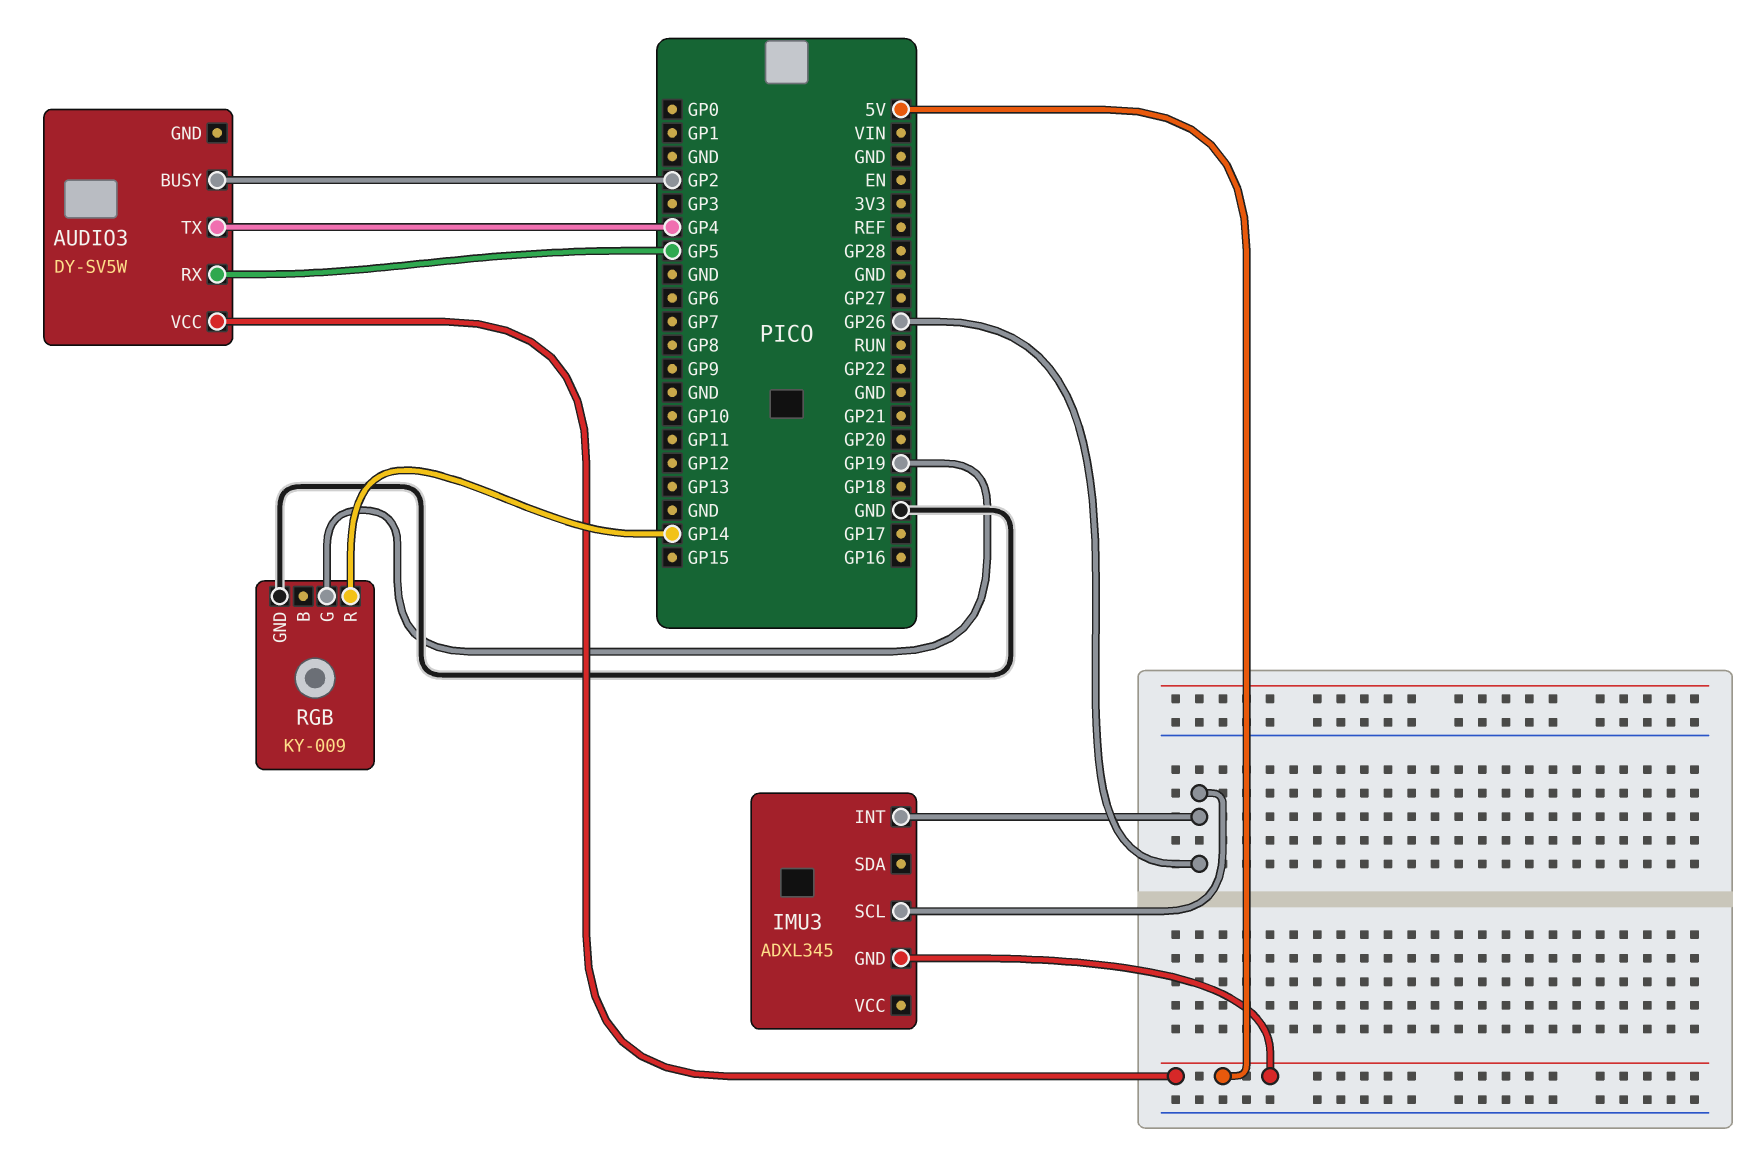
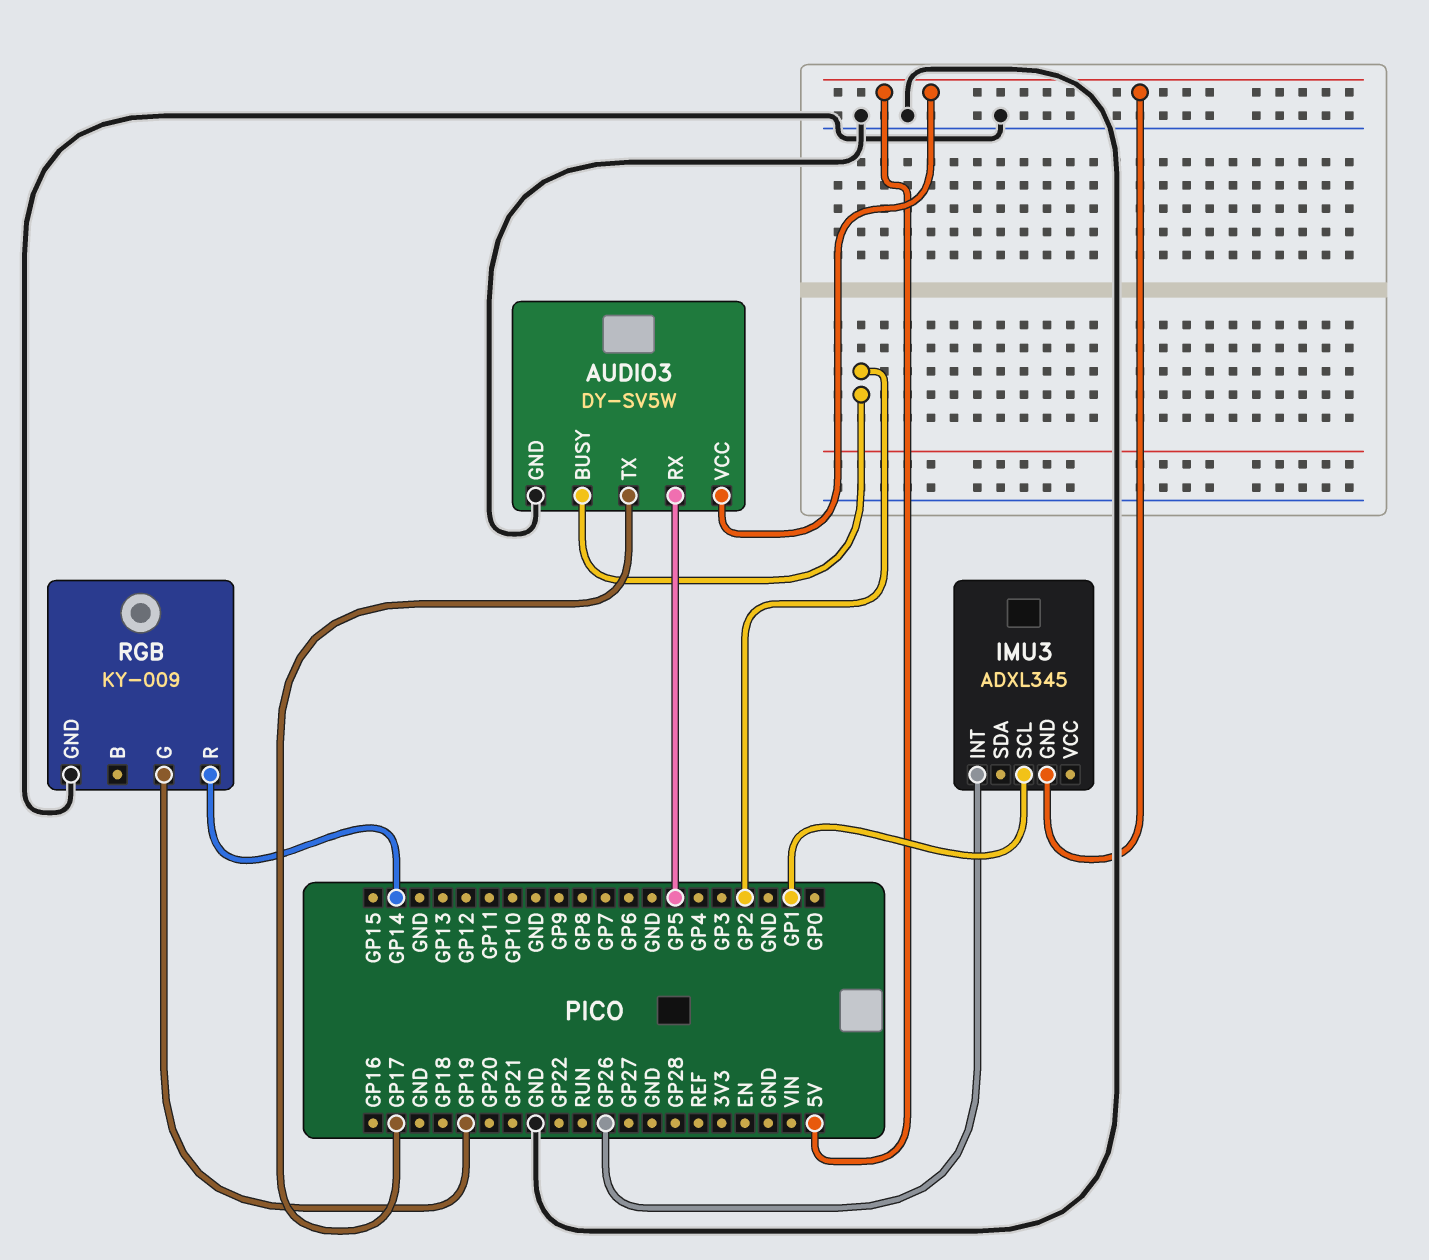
AUDIO3 pin GND: none -> GND
AUDIO3 pin TX: GP4 -> GP17
IMU3 pin SCL: GP26 -> GP1

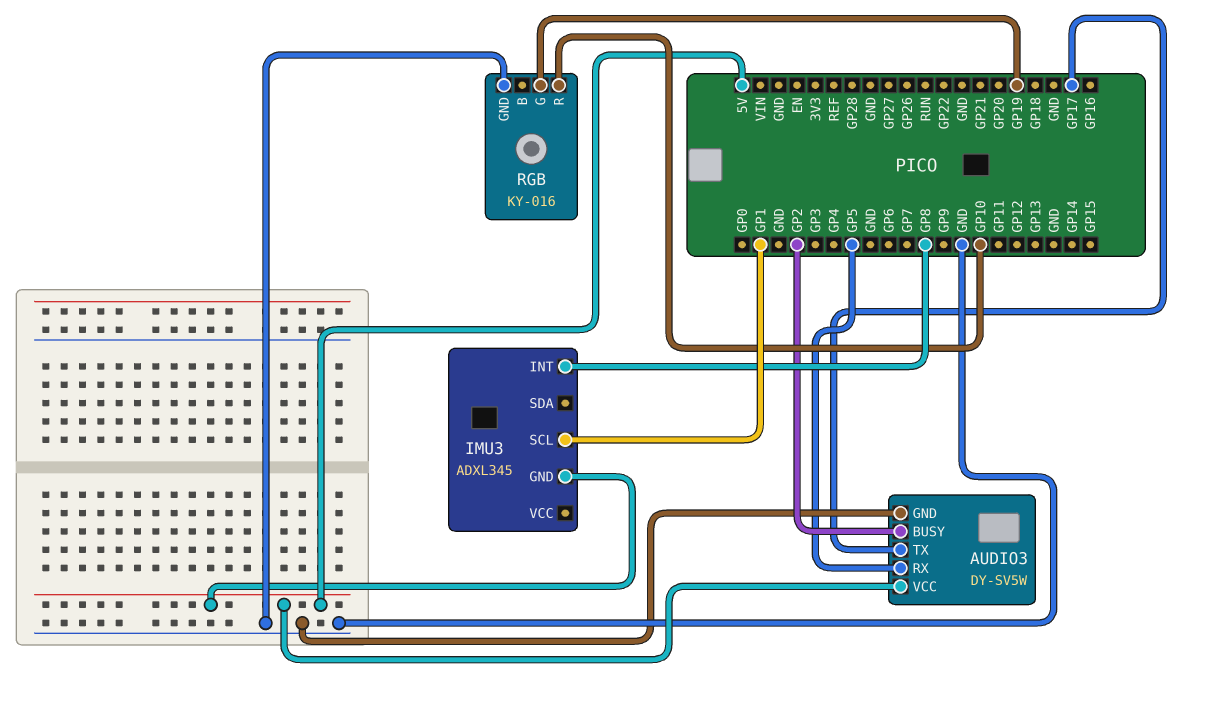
IMU3 pin INT: GP26 -> GP8
RGB: KY-009 -> KY-016
RGB pin R: GP14 -> GP10

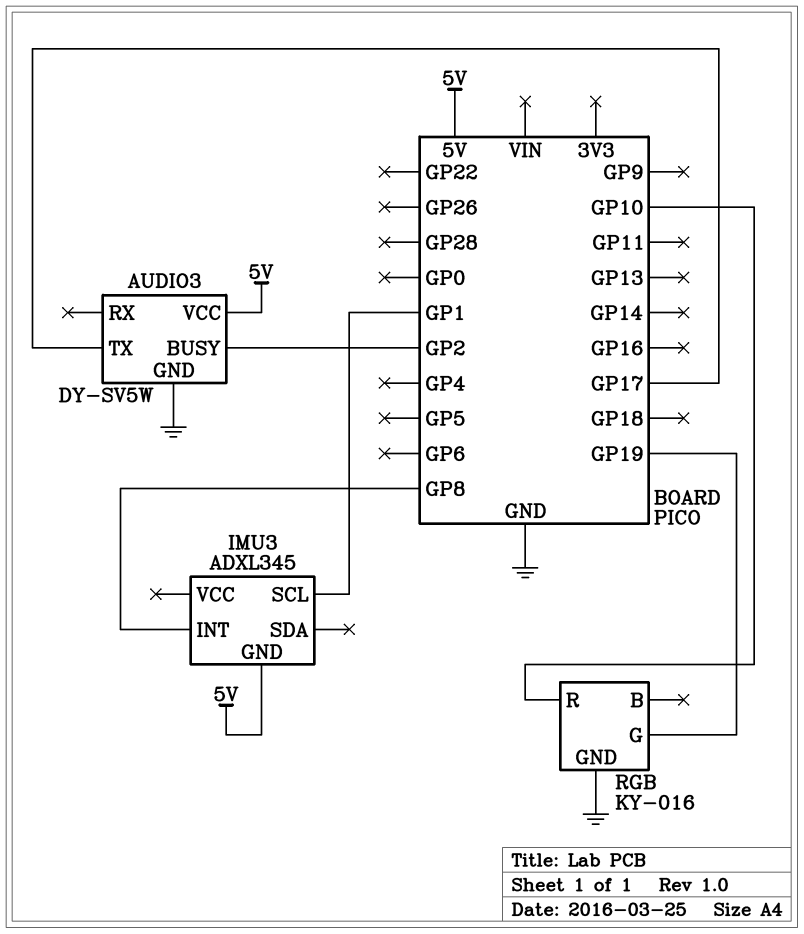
AUDIO3 pin RX: GP5 -> none

